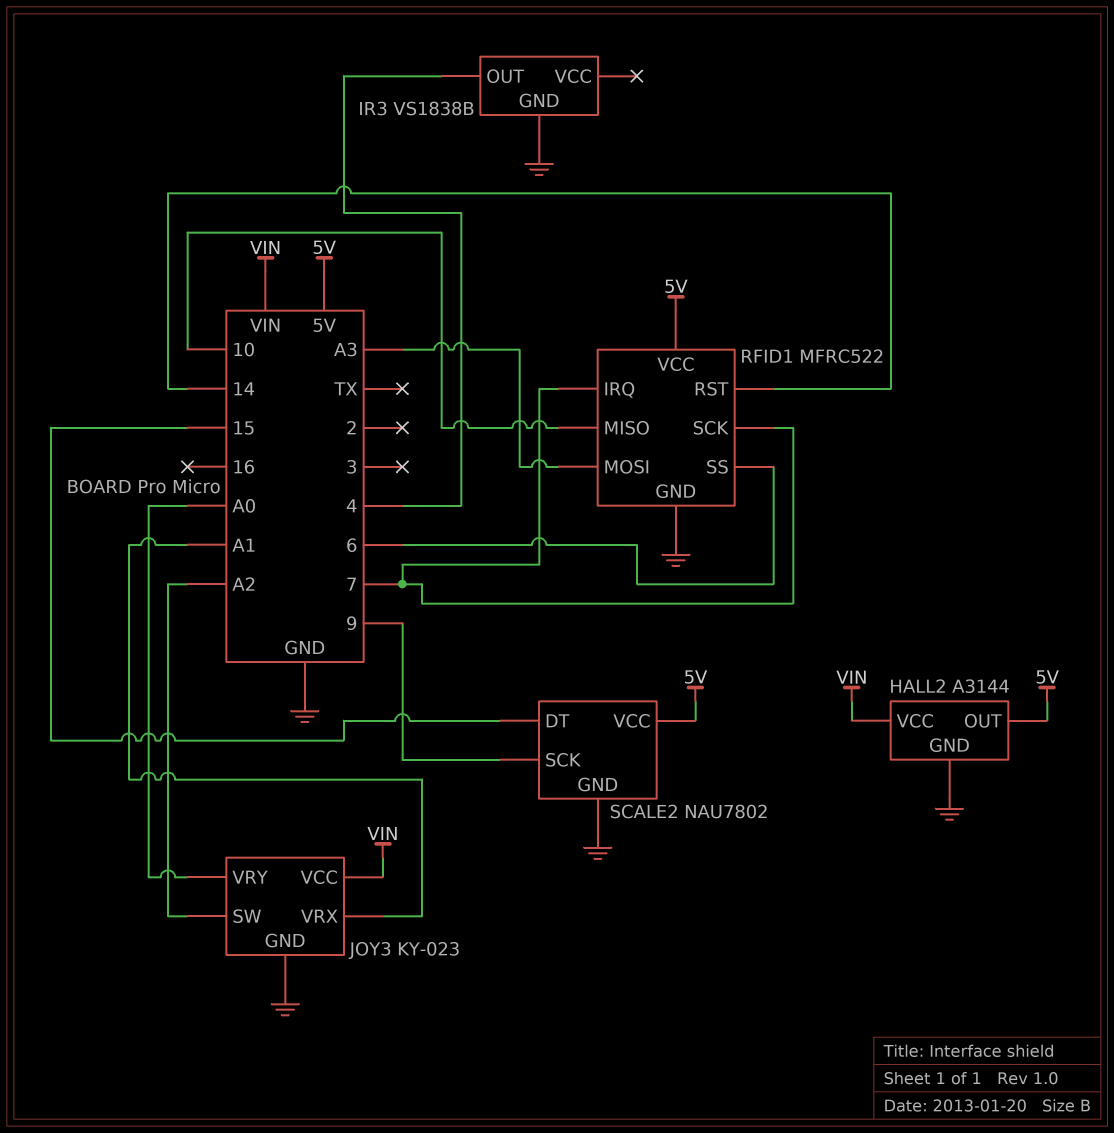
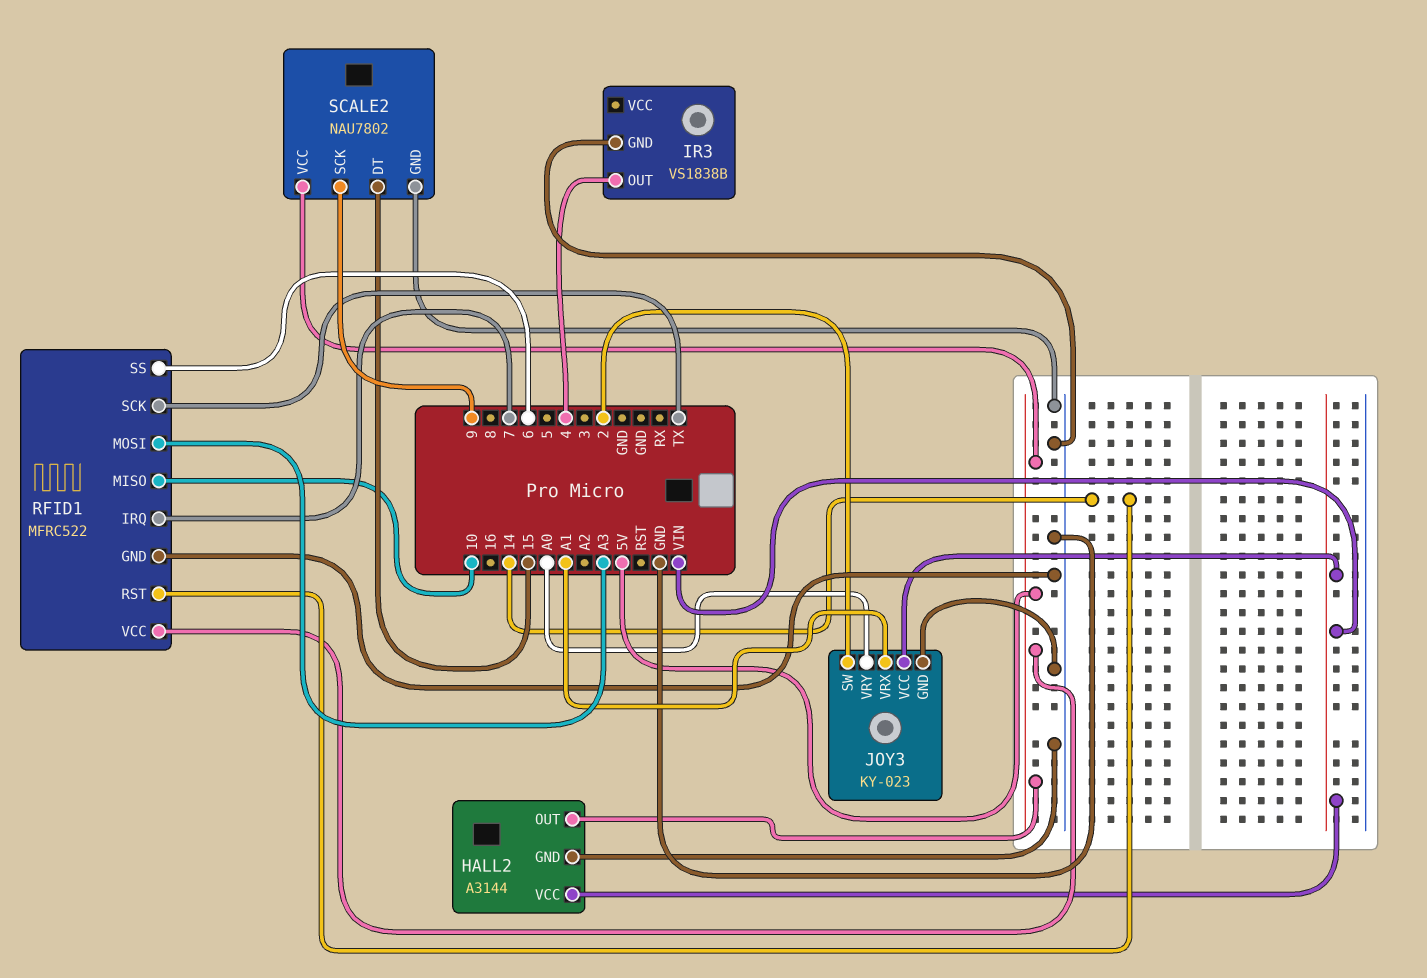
JOY3 pin SW: A2 -> 2
RFID1 pin SCK: 7 -> TX

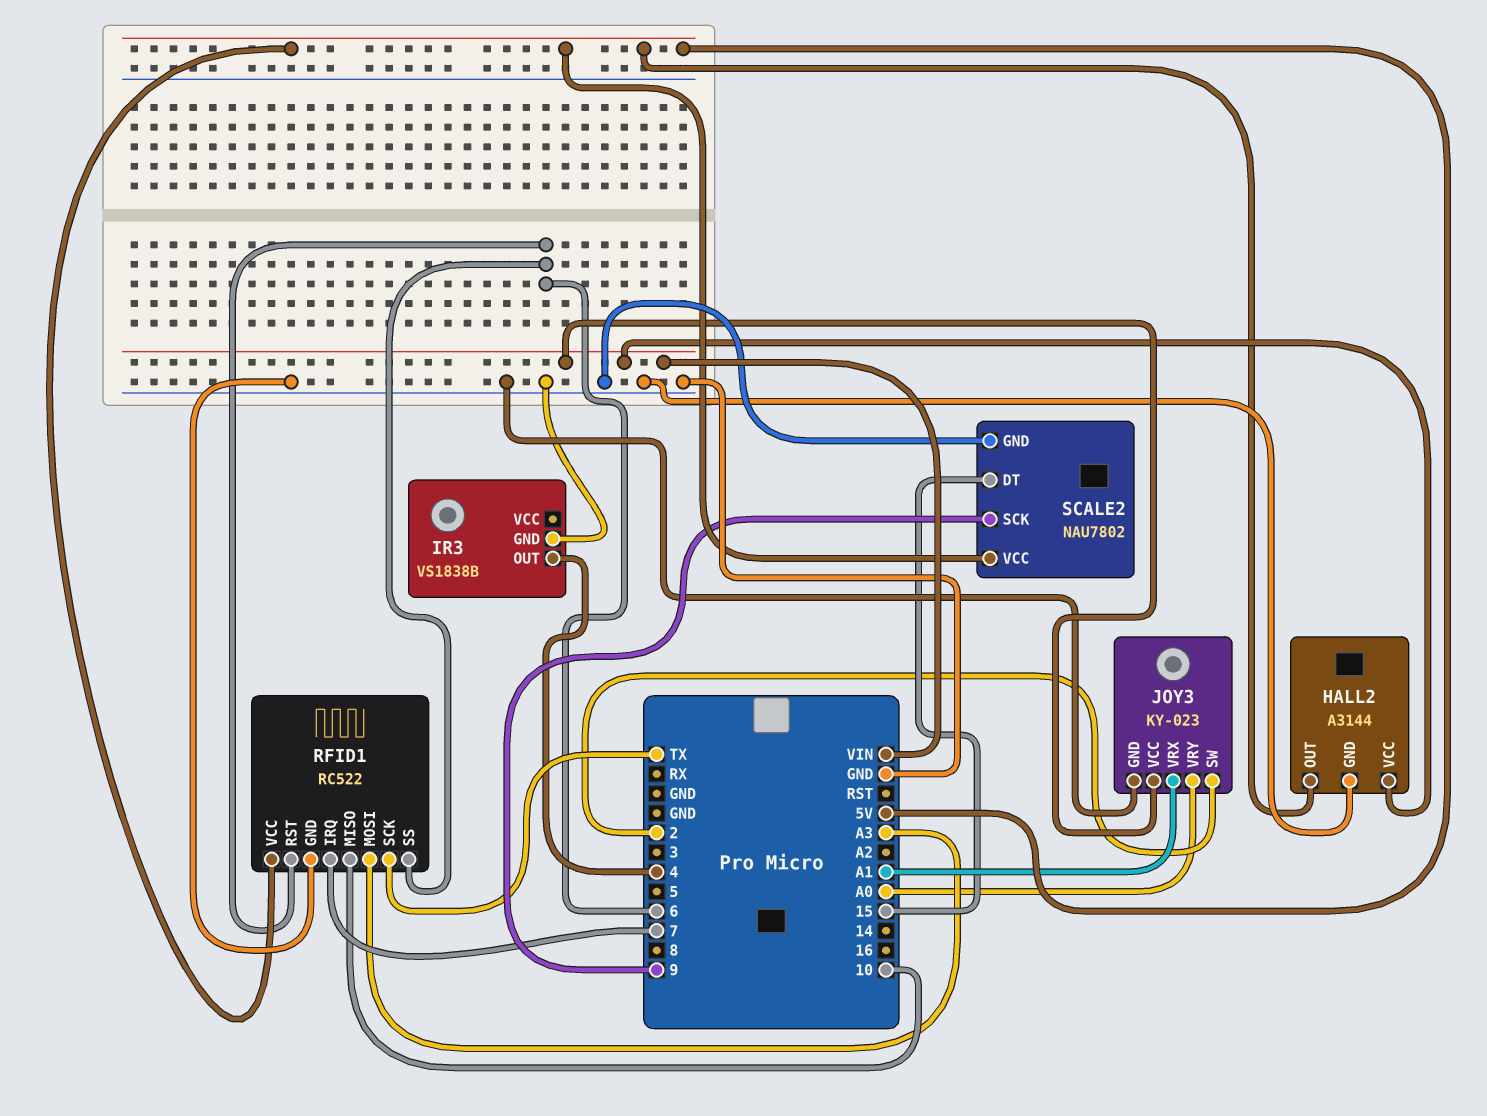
RFID1: MFRC522 -> RC522
RFID1 pin RST: 14 -> 6

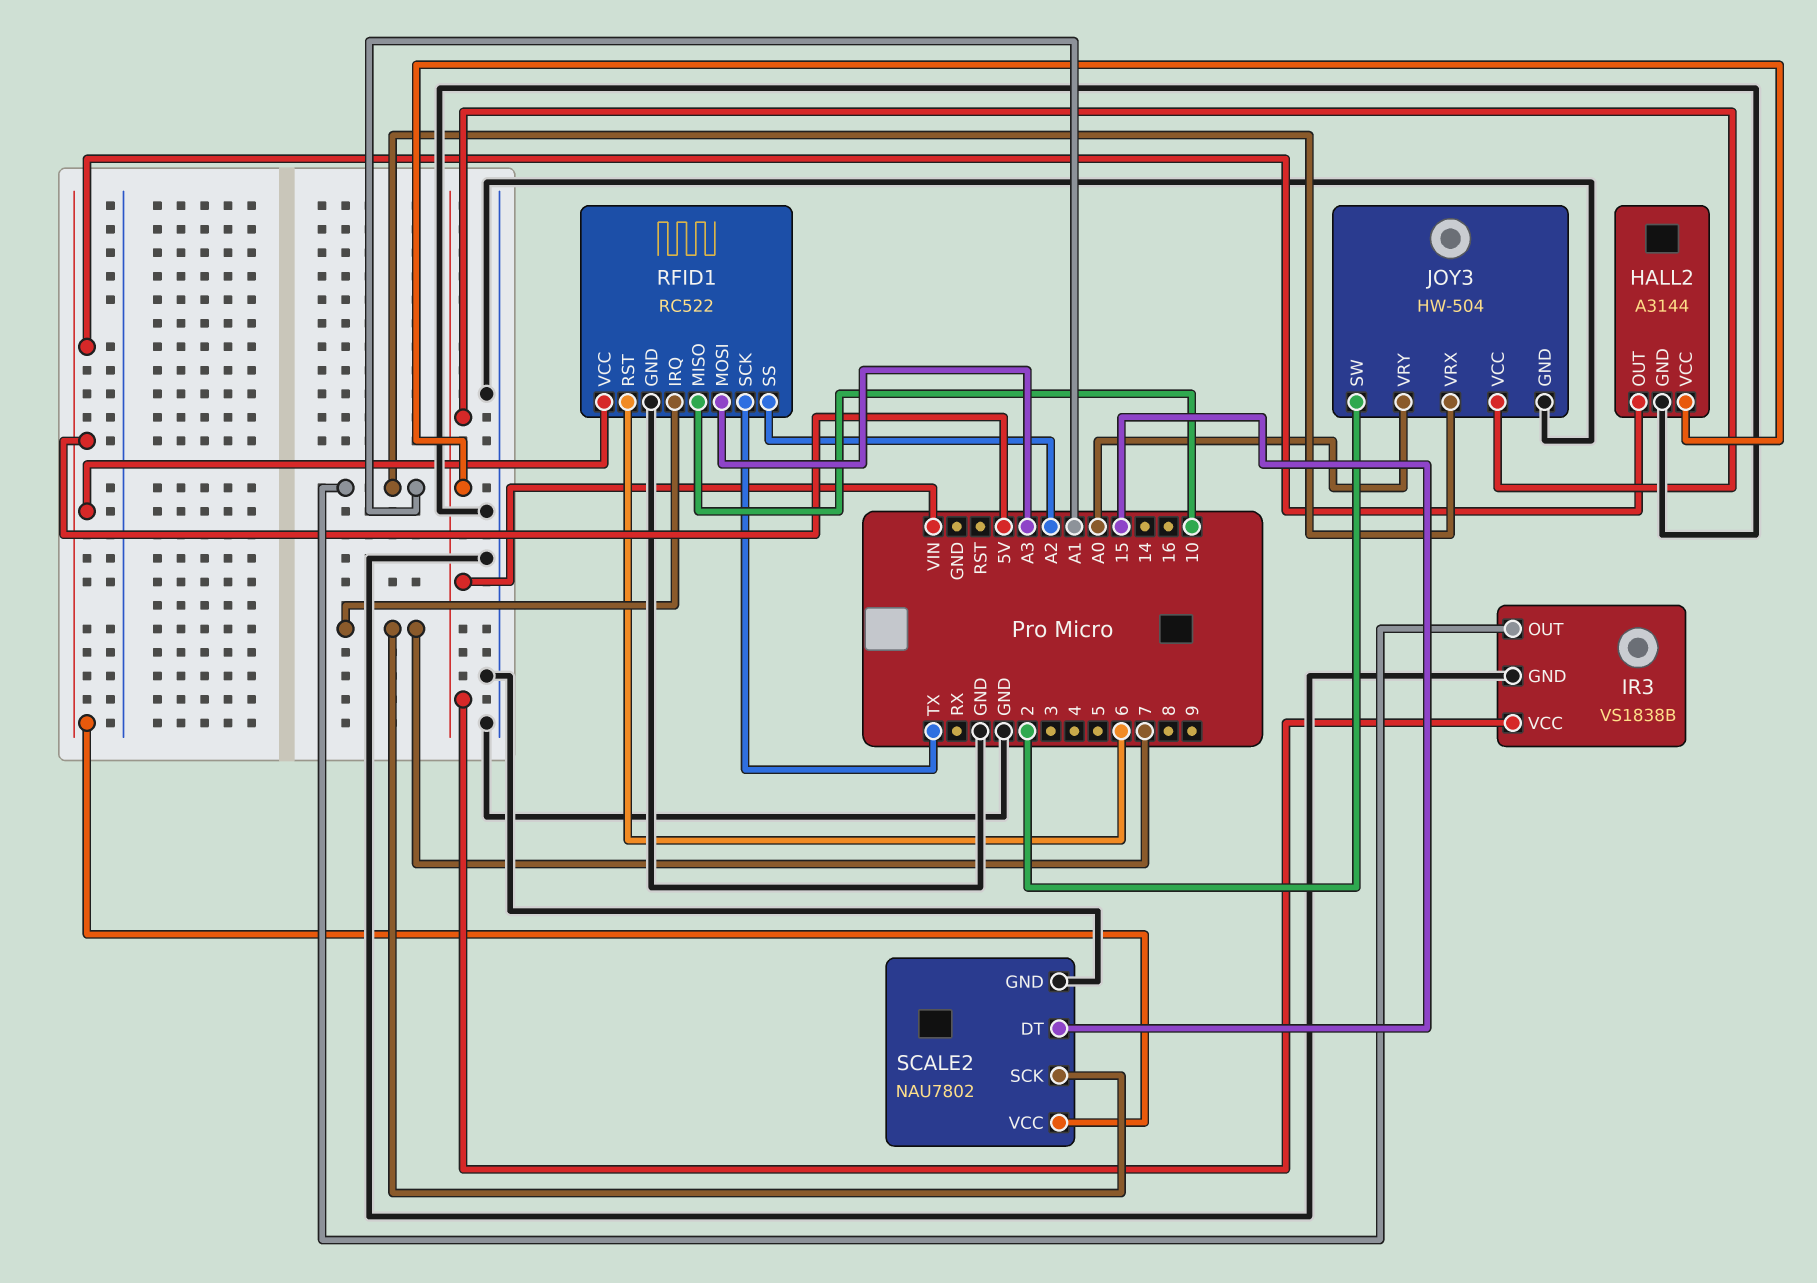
IR3 pin OUT: 4 -> A1
IR3 pin VCC: none -> VIN
JOY3: KY-023 -> HW-504
RFID1 pin SS: 6 -> A2
SCALE2 pin SCK: 9 -> 7

